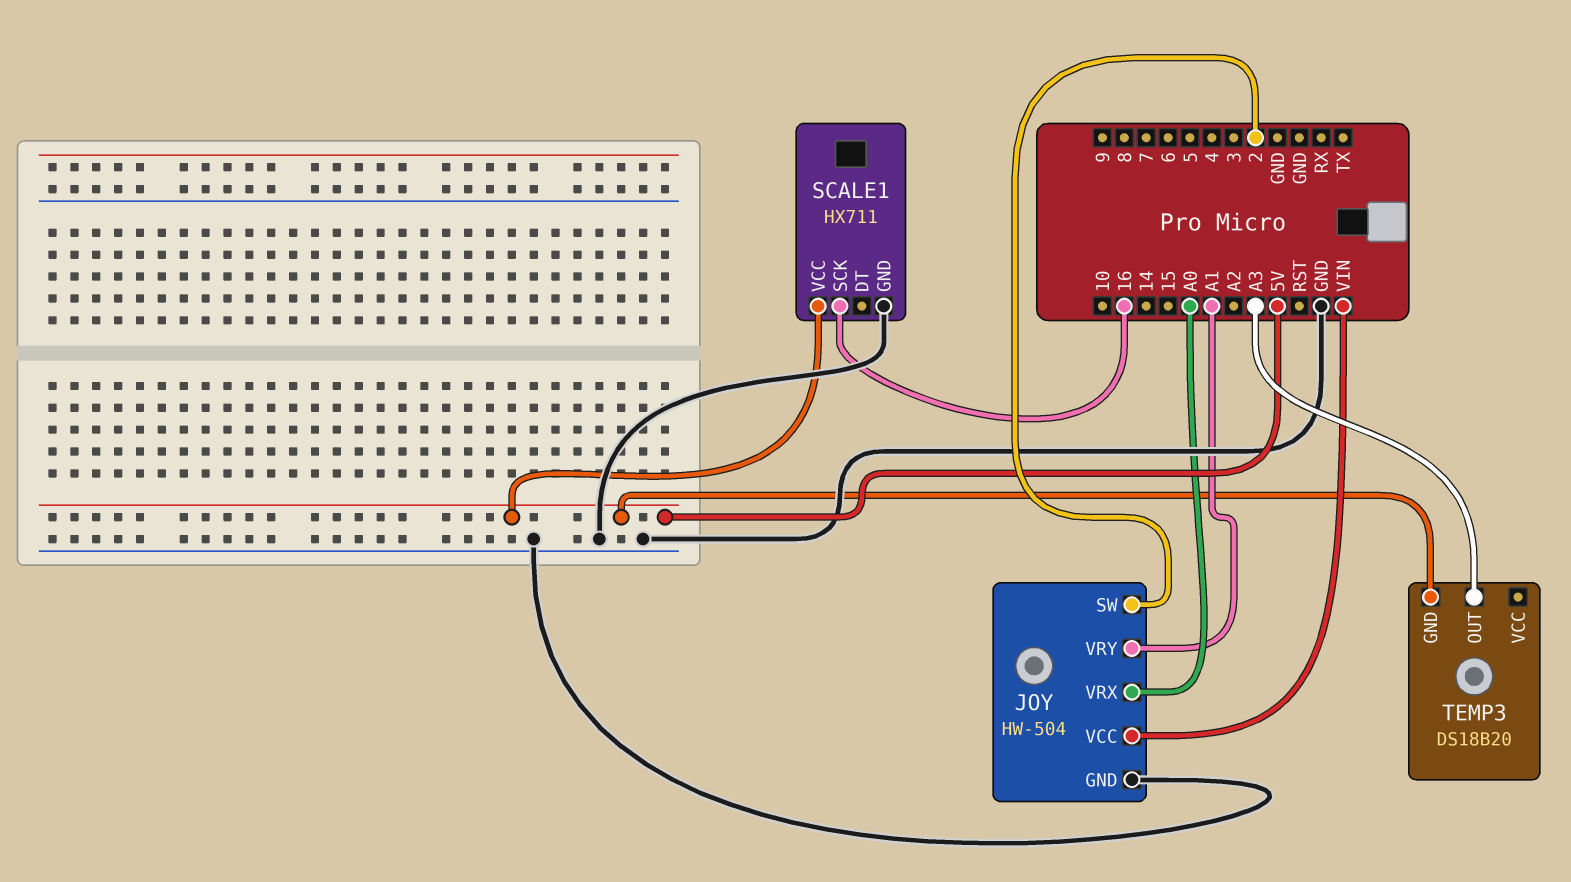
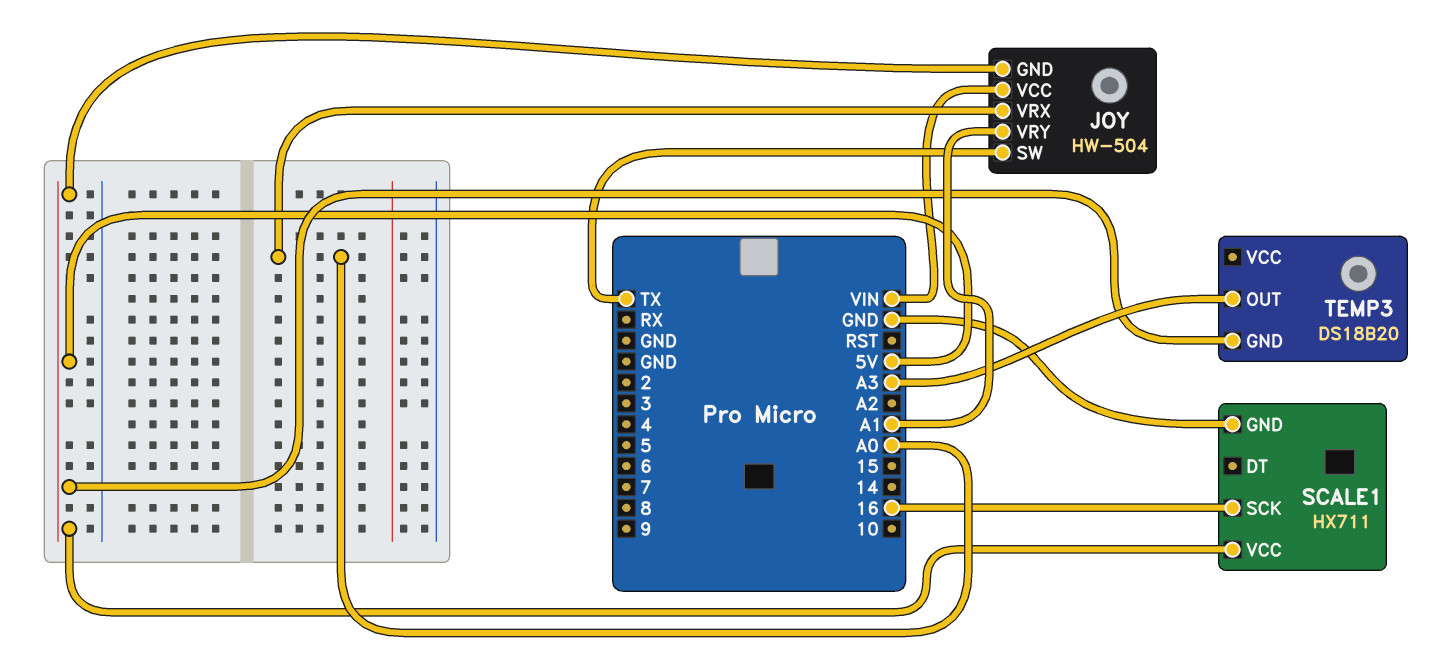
JOY pin GND: GND -> 5V
JOY pin SW: 2 -> TX

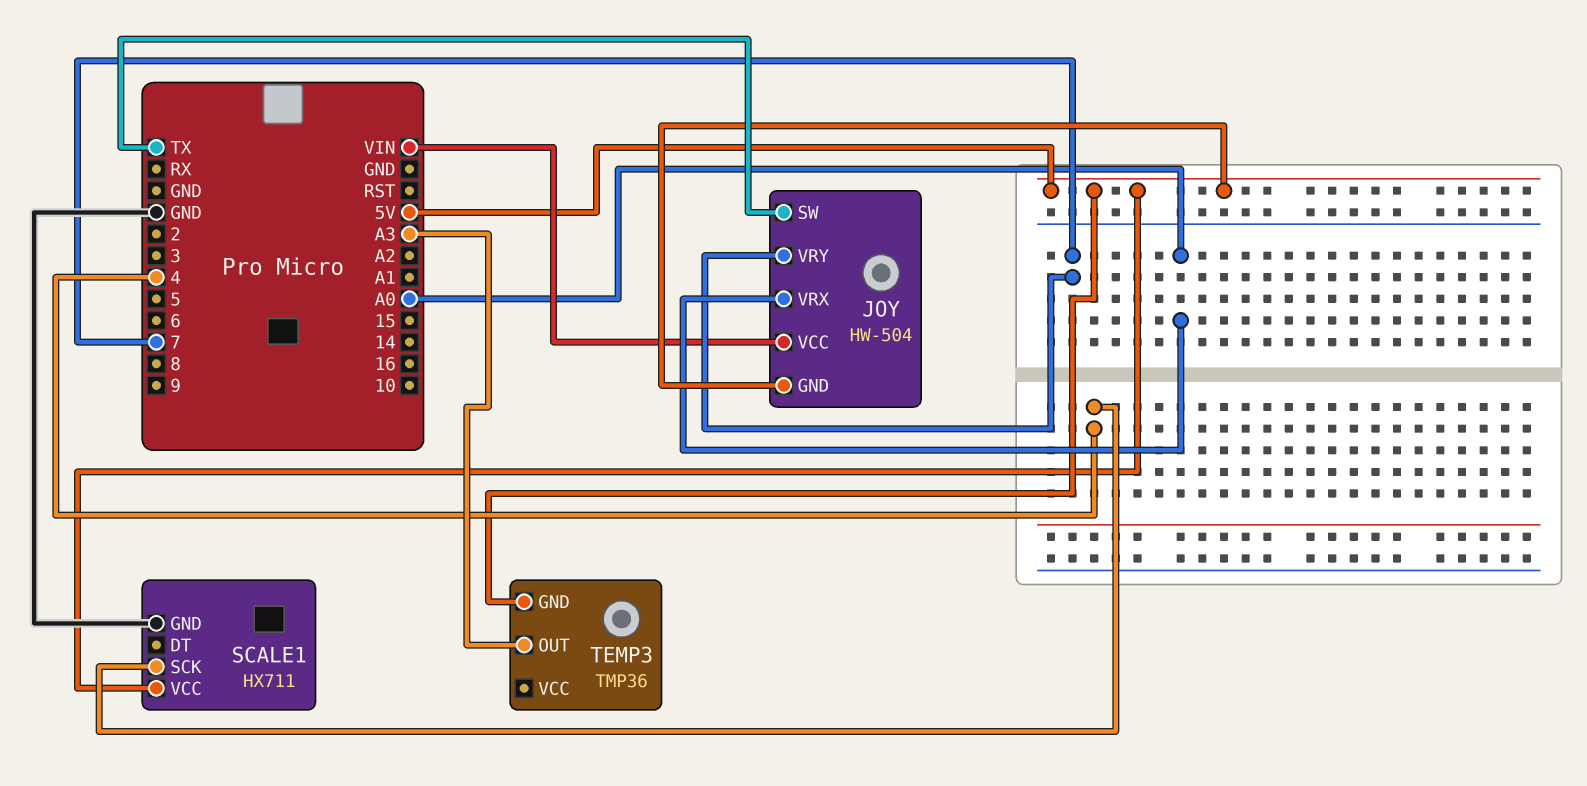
JOY pin VRY: A1 -> 7
SCALE1 pin SCK: 16 -> 4
TEMP3: DS18B20 -> TMP36

